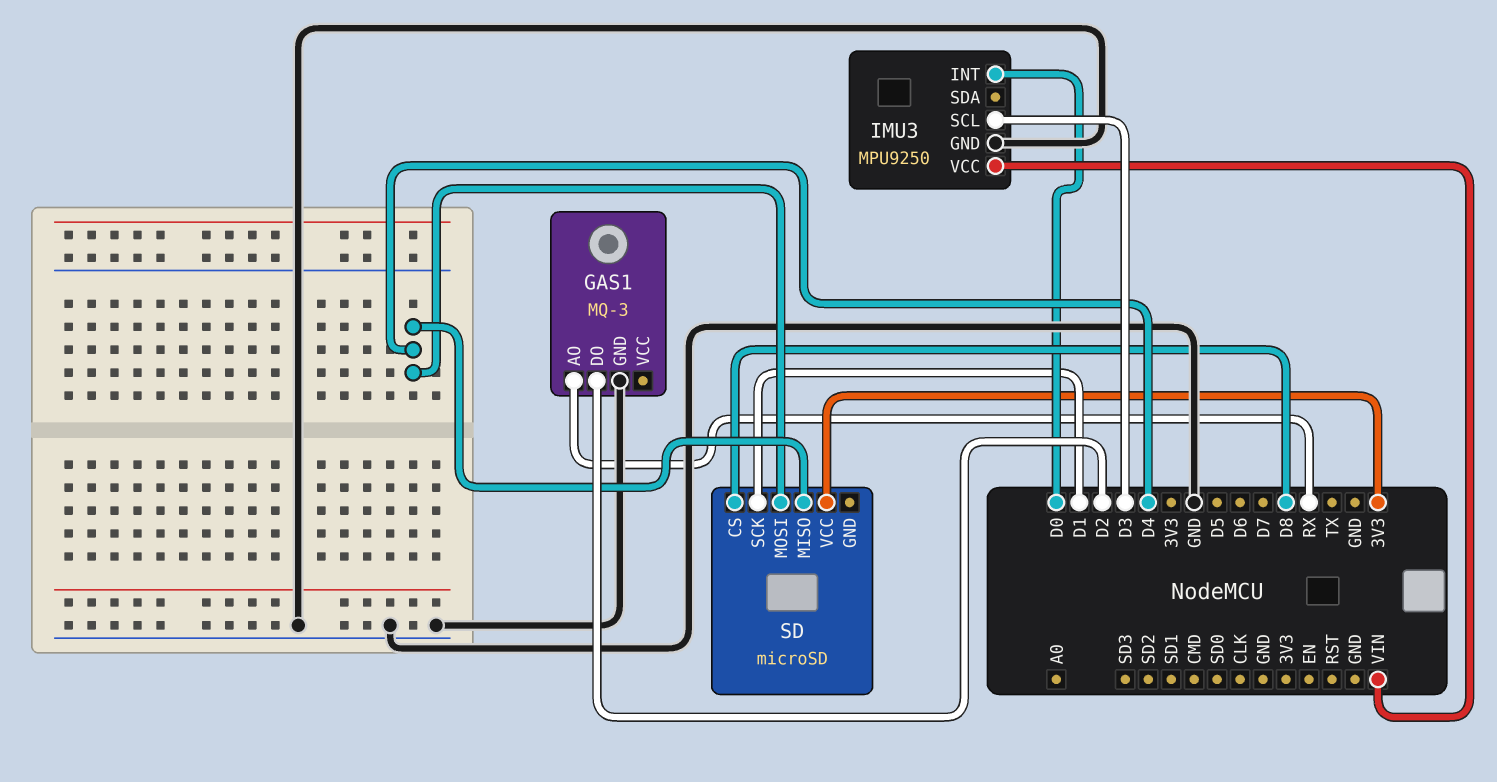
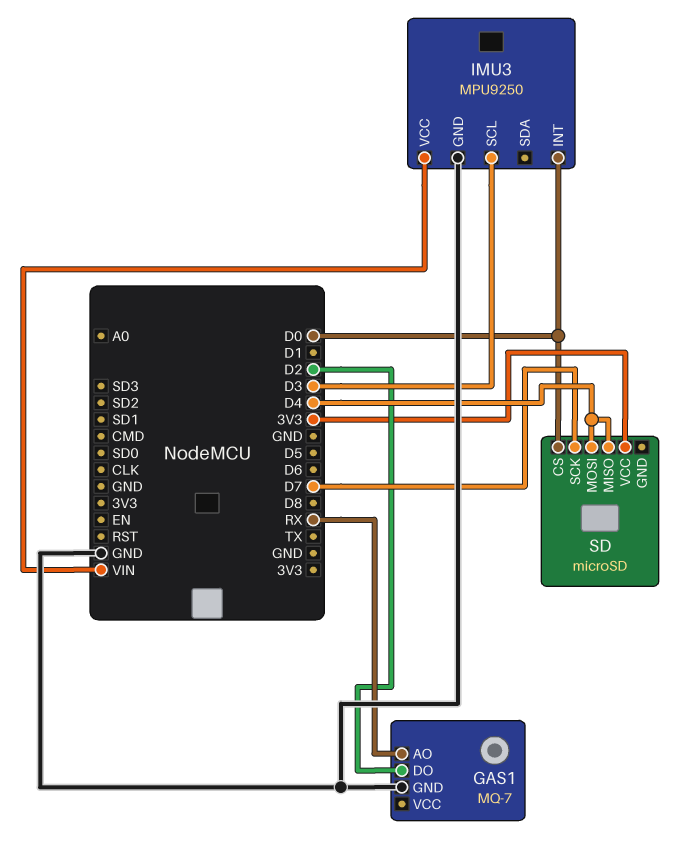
GAS1: MQ-3 -> MQ-7
SD pin CS: D8 -> D0
SD pin SCK: D1 -> D7

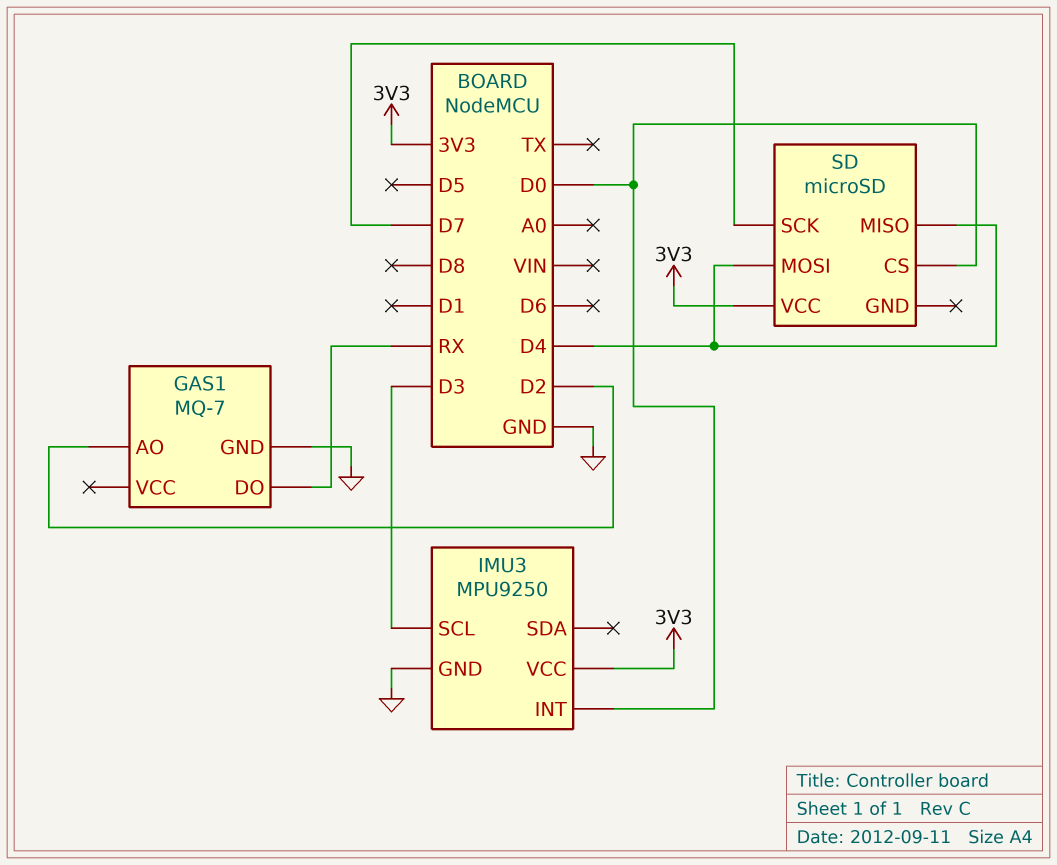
GAS1 pin AO: RX -> D2
GAS1 pin DO: D2 -> RX
IMU3 pin VCC: VIN -> 3V3

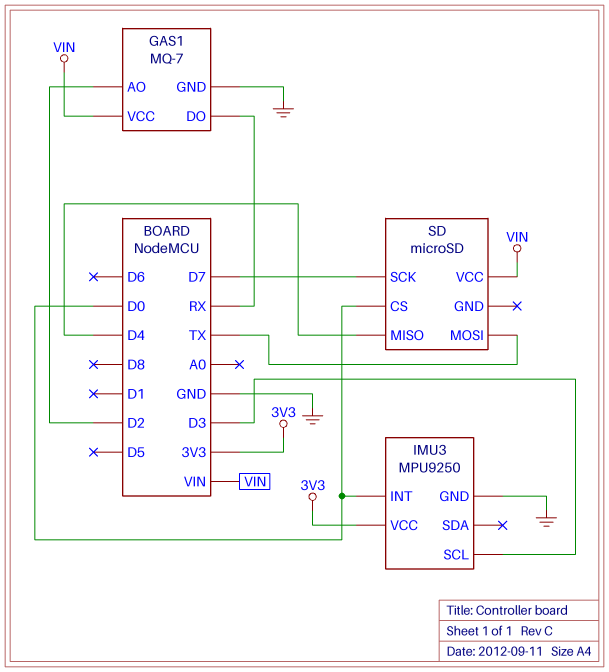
GAS1 pin VCC: none -> VIN
SD pin MOSI: D4 -> TX
SD pin VCC: 3V3 -> VIN

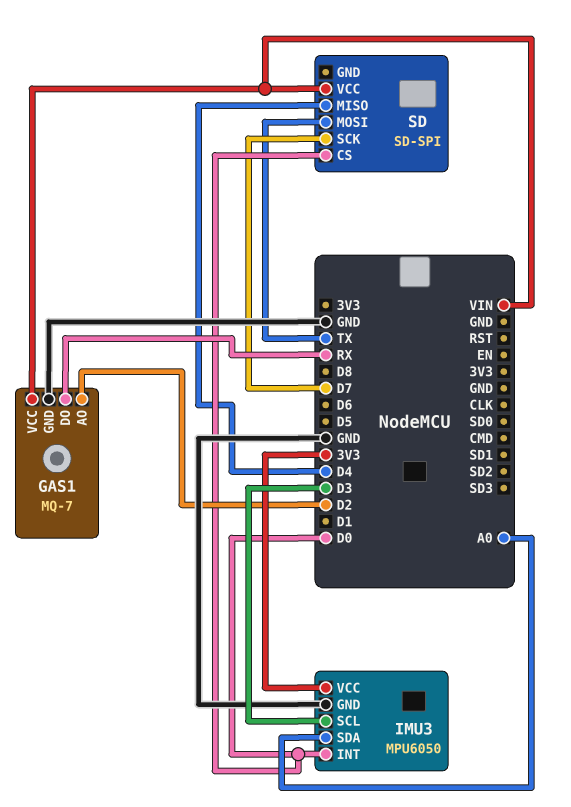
IMU3: MPU9250 -> MPU6050
IMU3 pin SDA: none -> A0
SD: microSD -> SD-SPI

